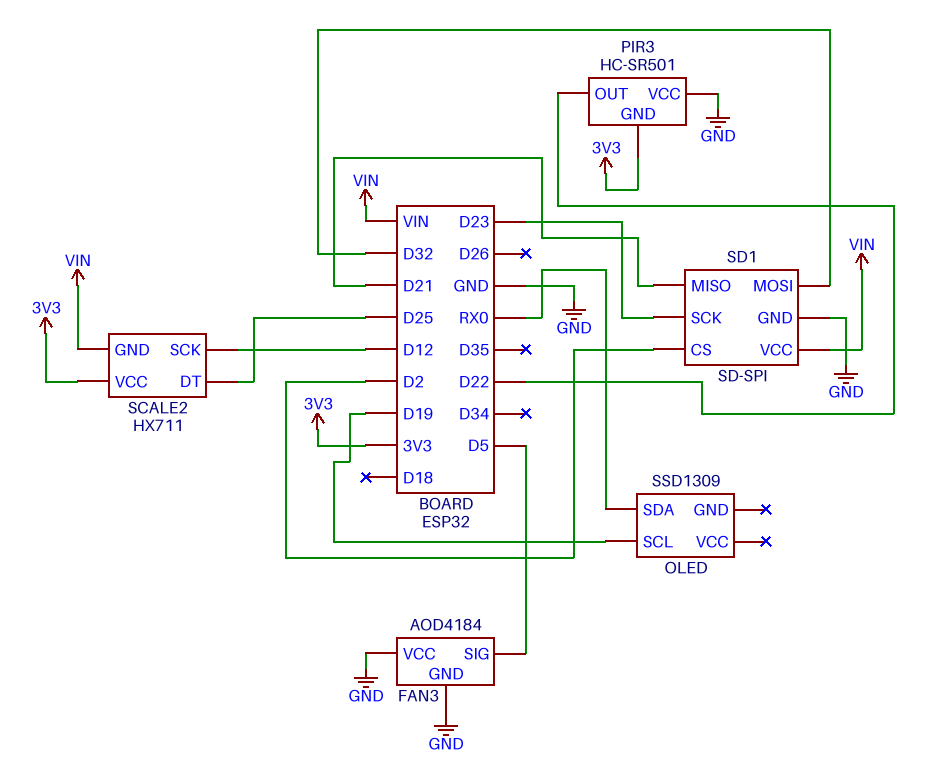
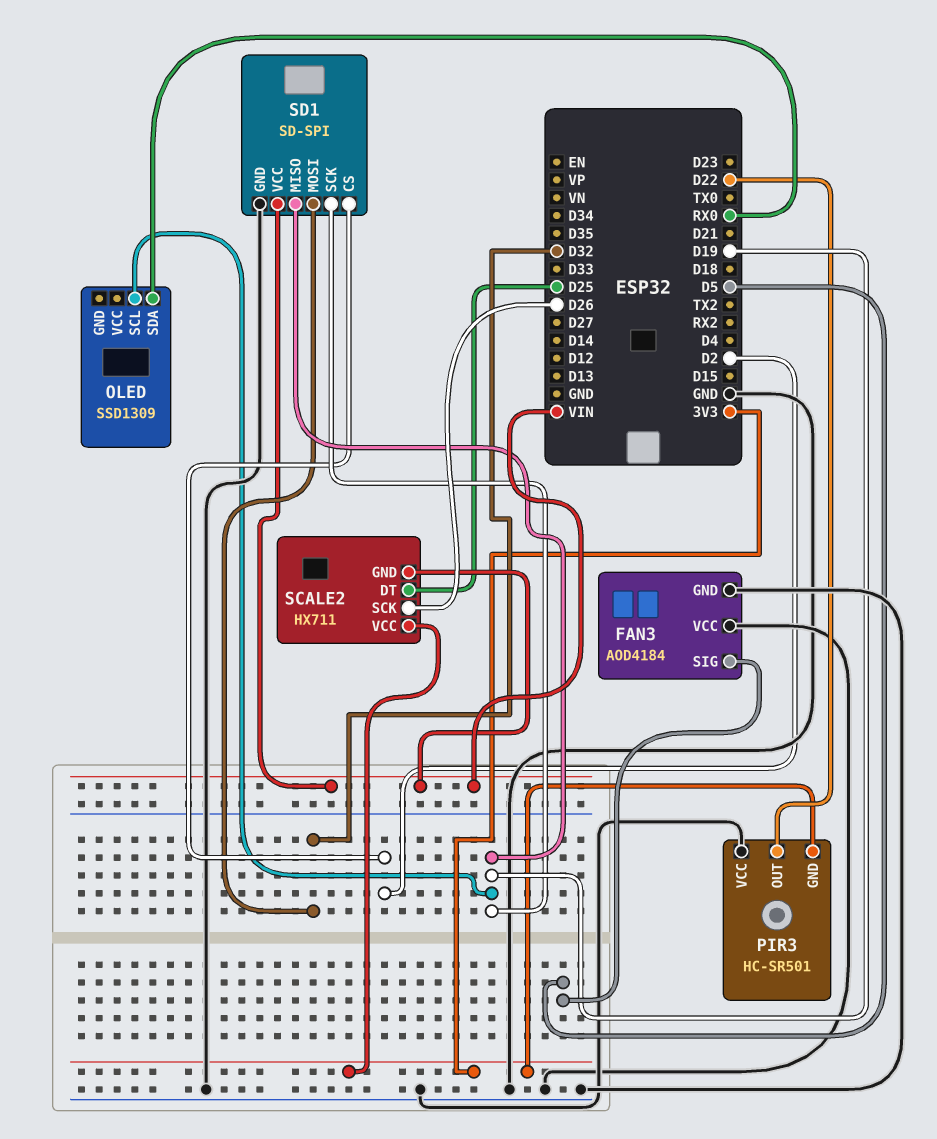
SCALE2 pin SCK: D12 -> D26
SD1 pin MISO: D21 -> D19
SD1 pin SCK: D23 -> D19

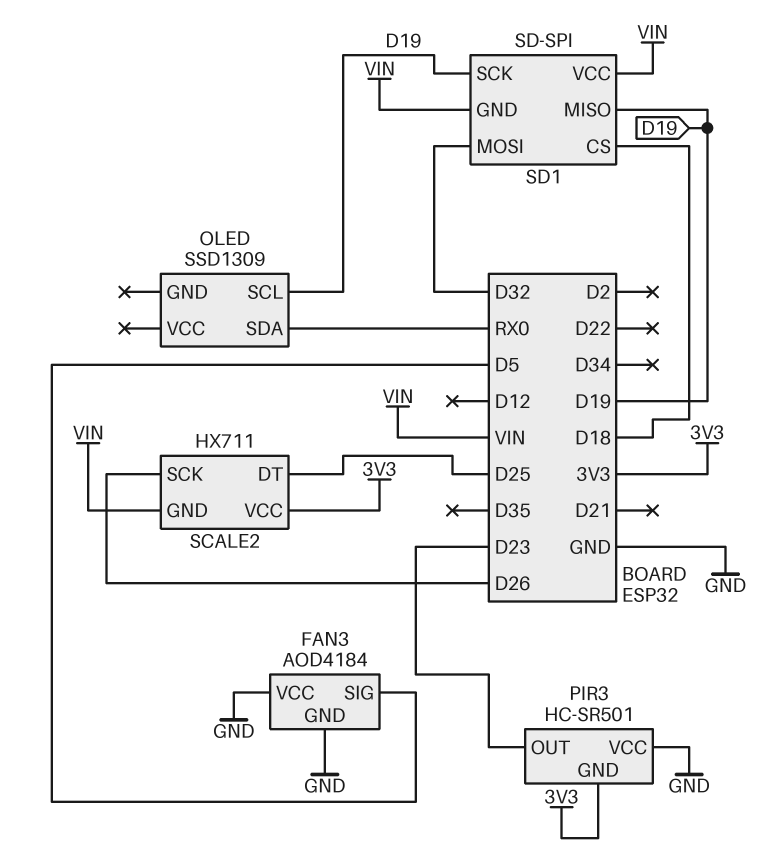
PIR3 pin OUT: D22 -> D23
SD1 pin CS: D2 -> D18
SD1 pin GND: GND -> VIN

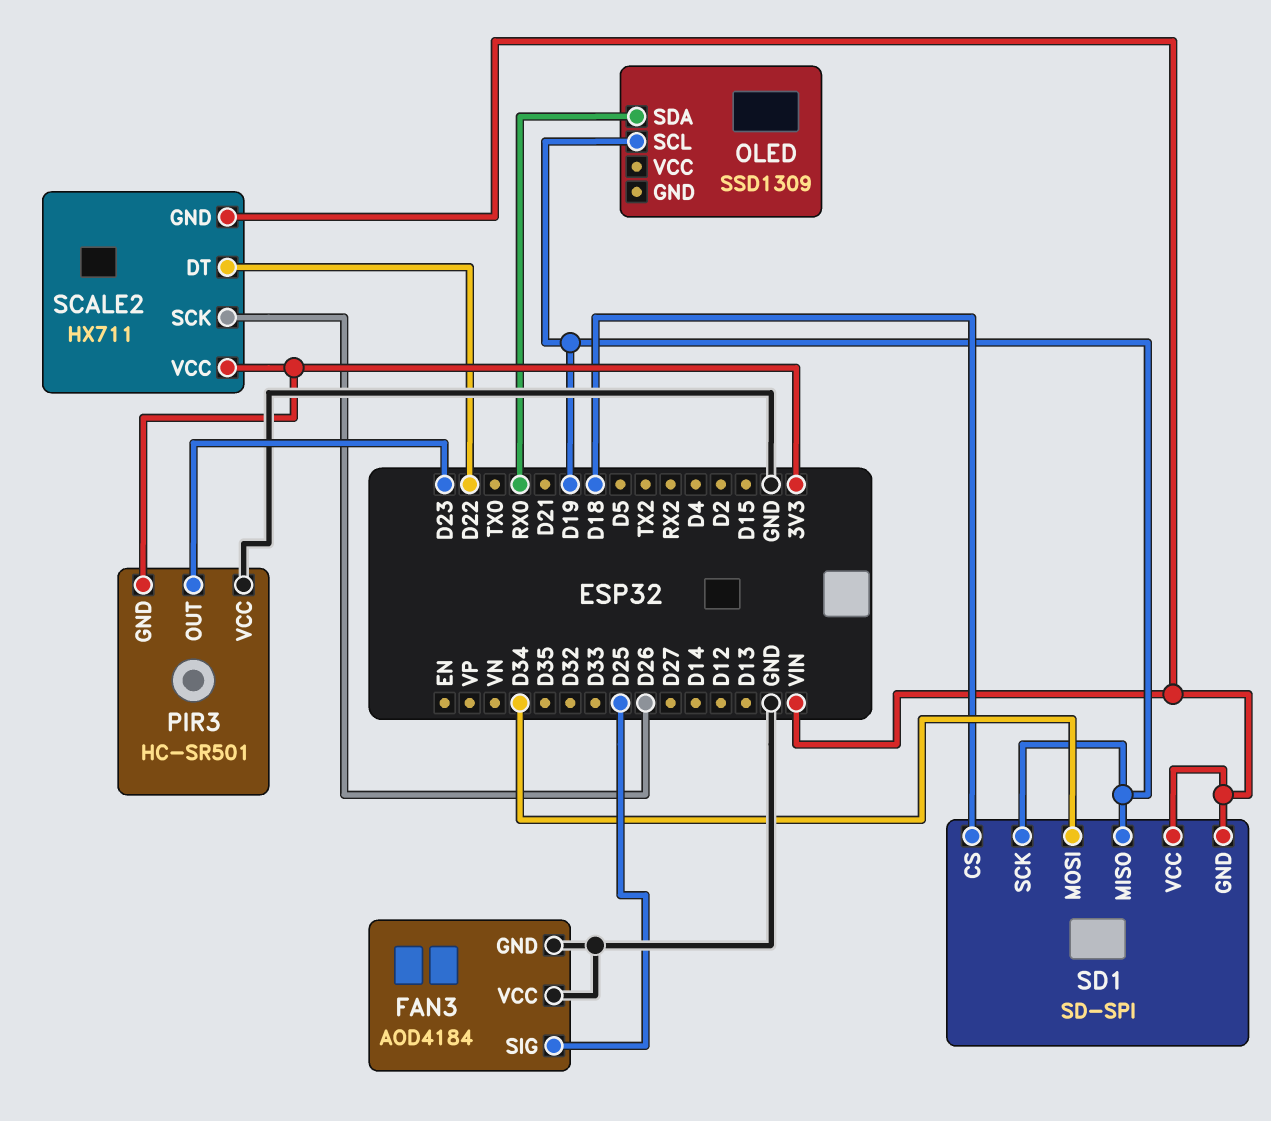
FAN3 pin SIG: D5 -> D25
SCALE2 pin DT: D25 -> D22
SD1 pin MOSI: D32 -> D34

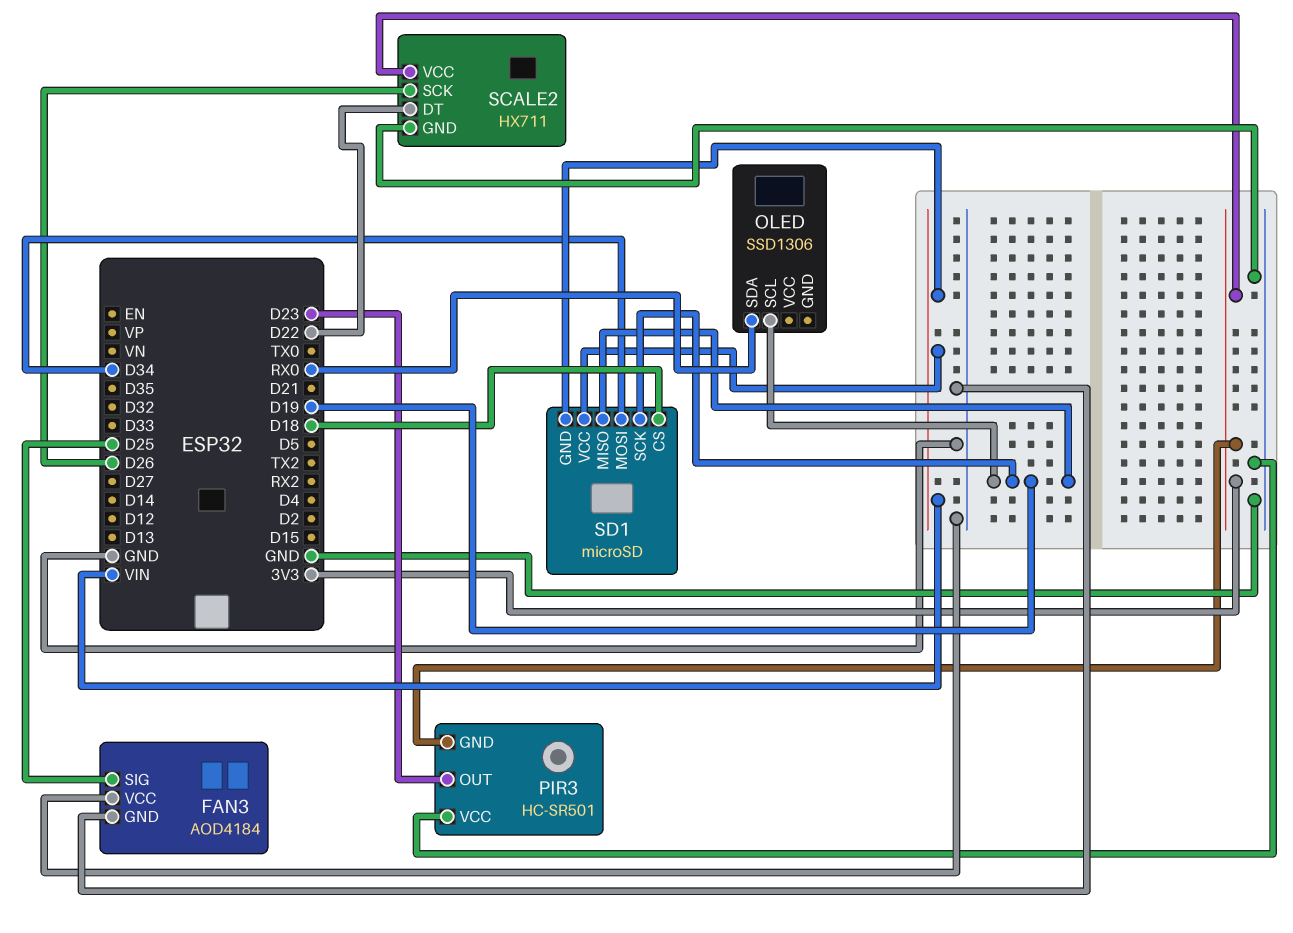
OLED: SSD1309 -> SSD1306
SCALE2 pin GND: VIN -> GND
SD1: SD-SPI -> microSD

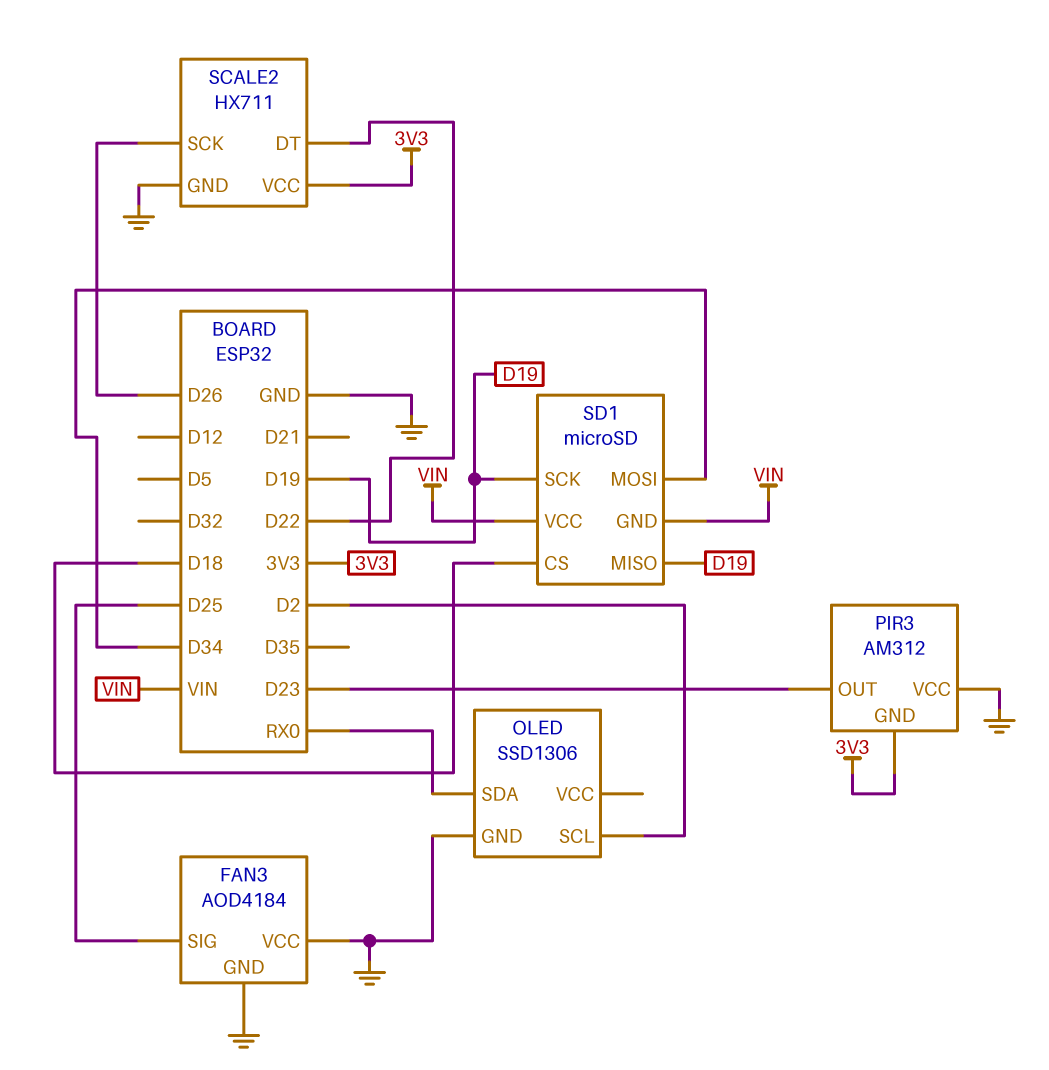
OLED pin GND: none -> GND
OLED pin SCL: D19 -> D2
PIR3: HC-SR501 -> AM312

